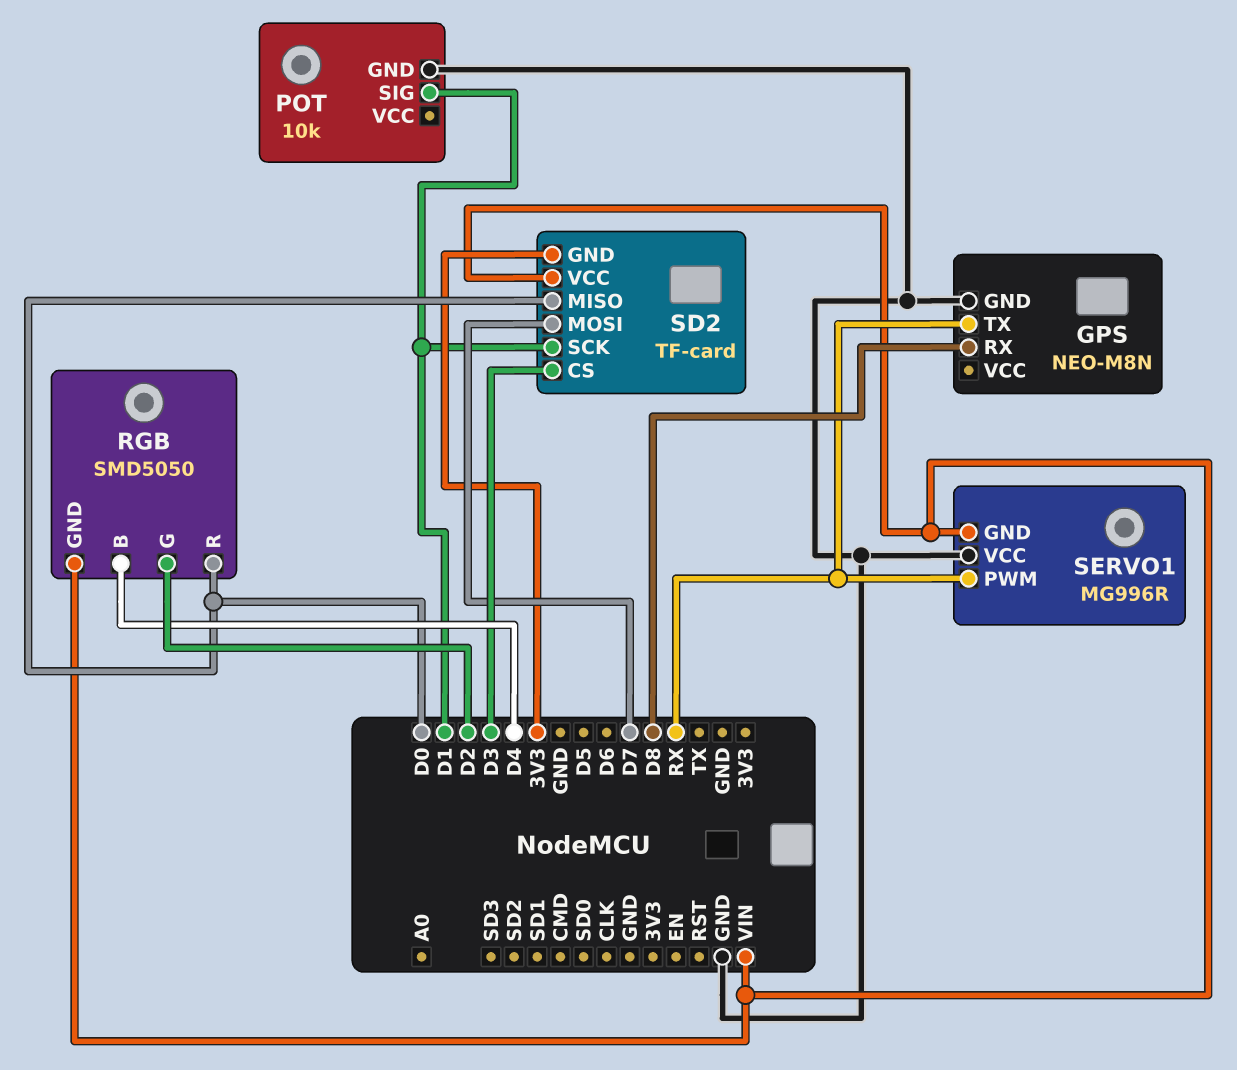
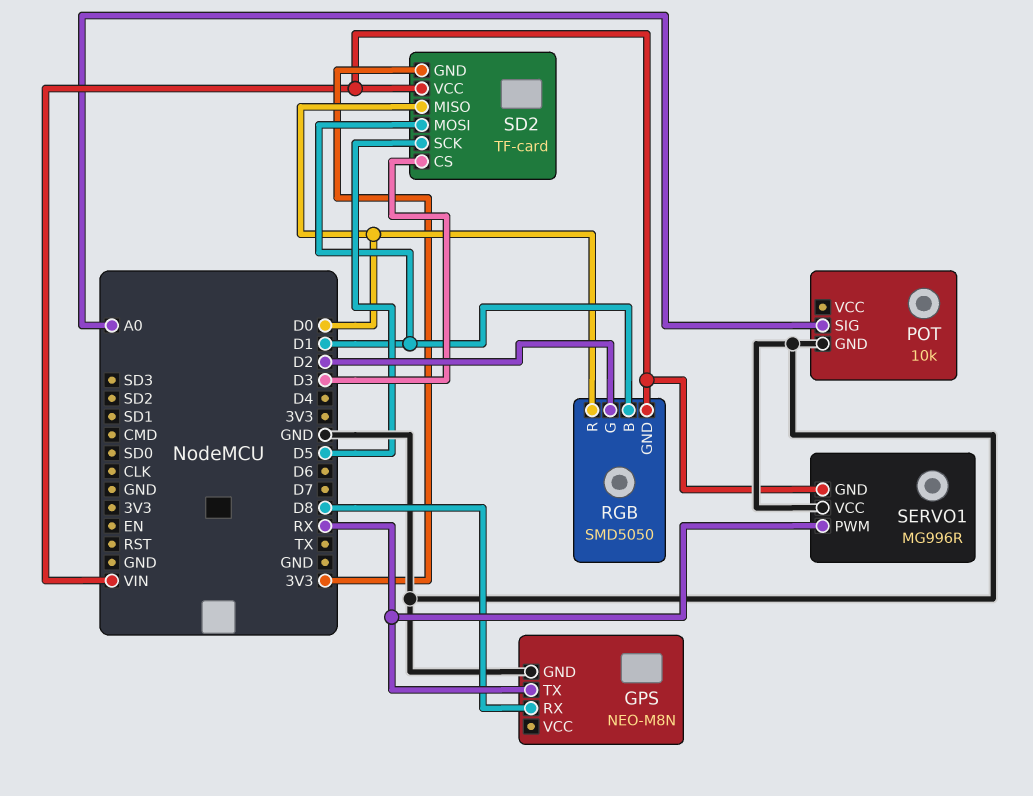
POT pin SIG: D1 -> A0
RGB pin B: D4 -> D1
SD2 pin MOSI: D7 -> D1
SD2 pin SCK: D1 -> D5

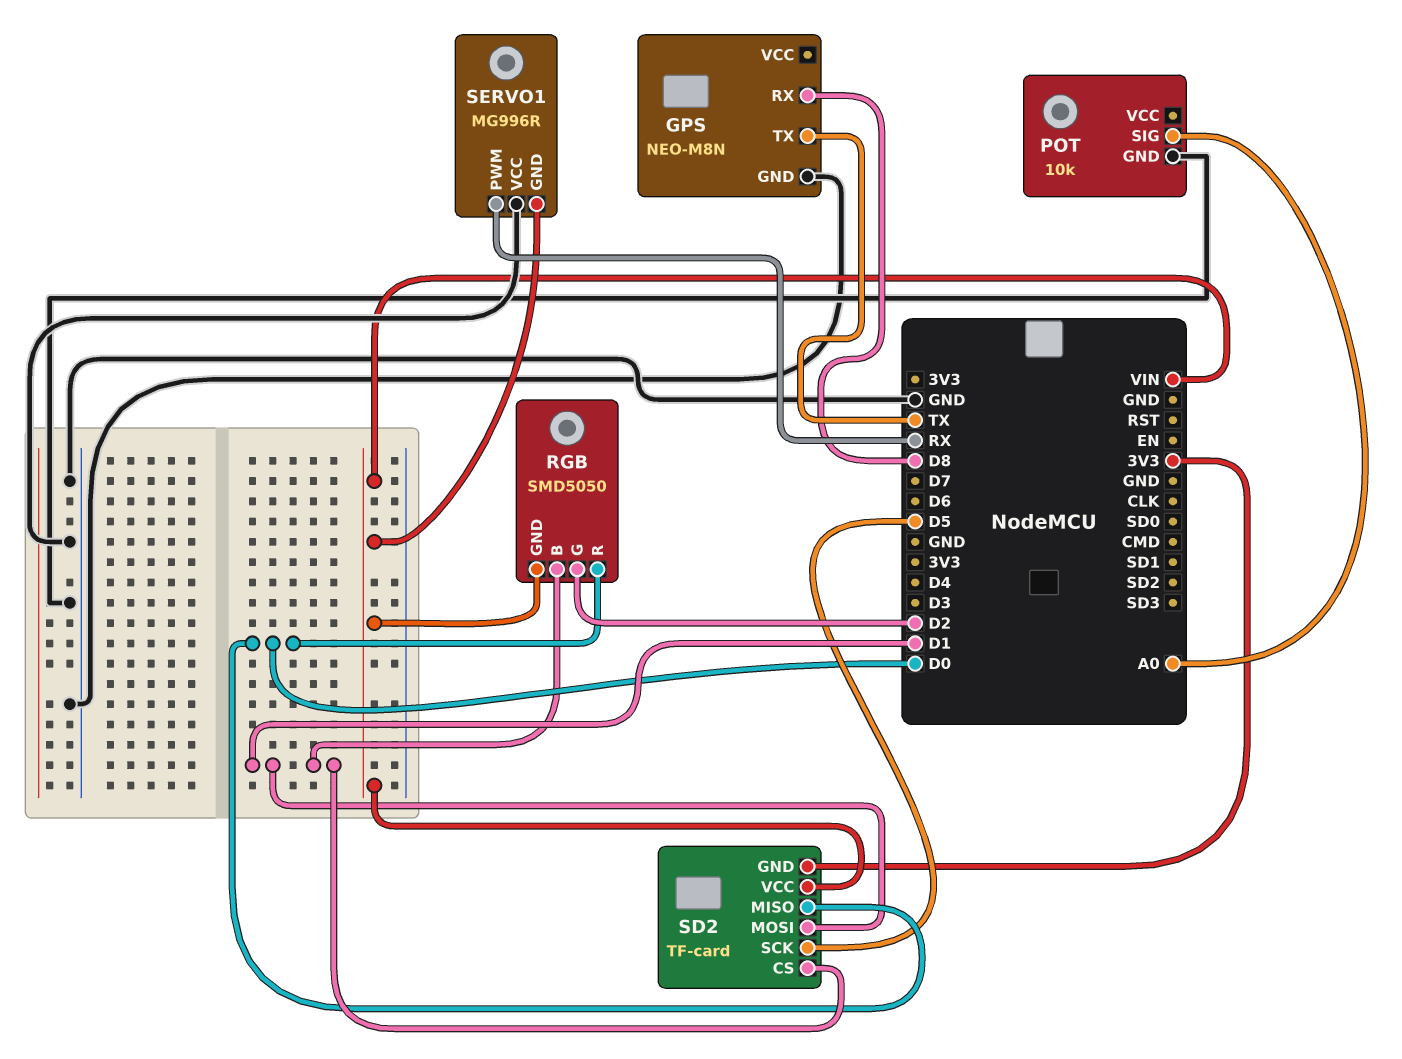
GPS pin TX: RX -> TX
SD2 pin CS: D3 -> D1

